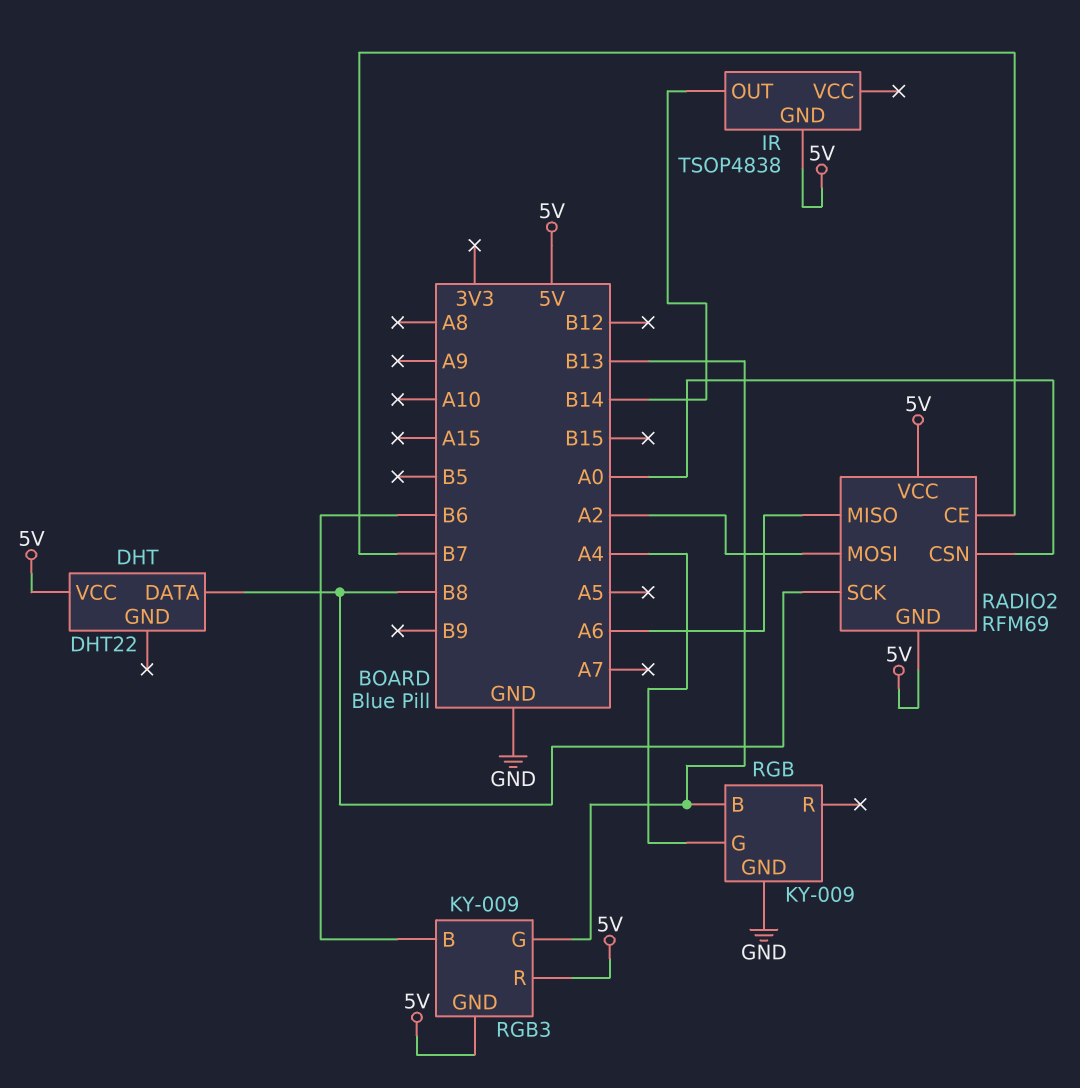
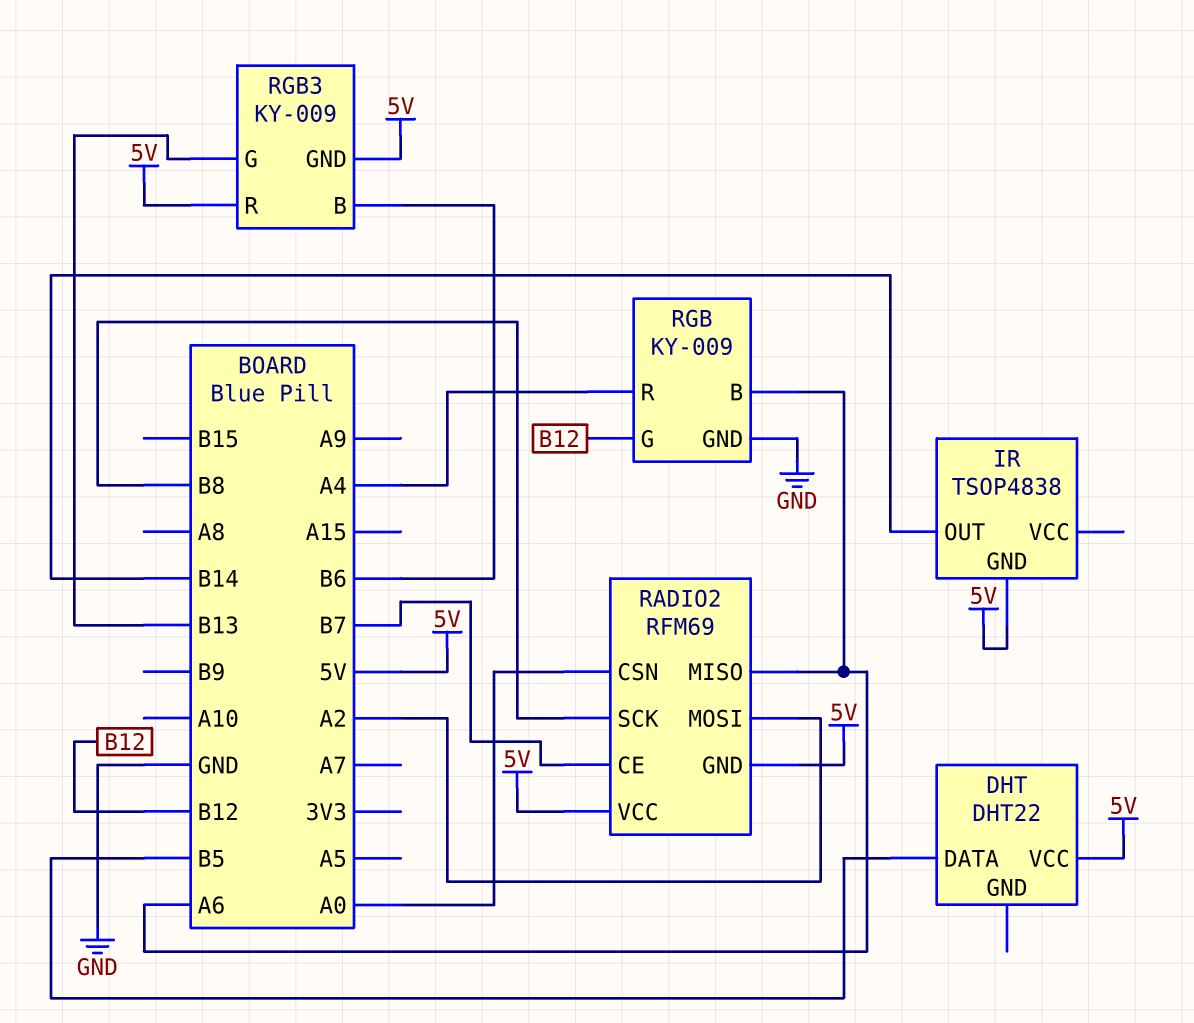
DHT pin DATA: B8 -> B5
RGB pin B: B13 -> A6
RGB pin G: A4 -> B12
RGB pin R: none -> A4

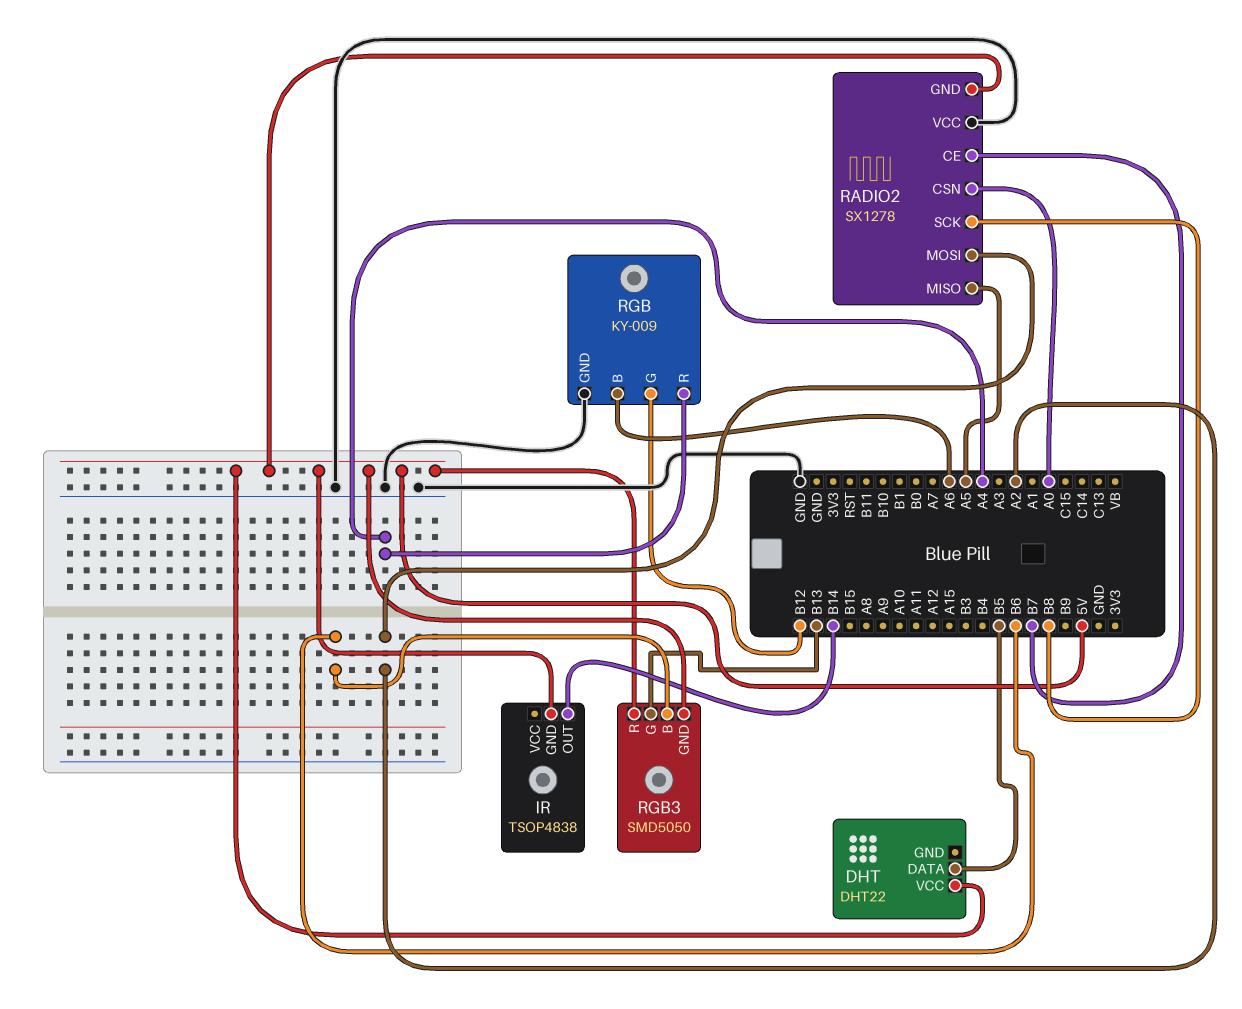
RADIO2: RFM69 -> SX1278
RADIO2 pin MISO: A6 -> A5
RADIO2 pin VCC: 5V -> GND
RGB3: KY-009 -> SMD5050

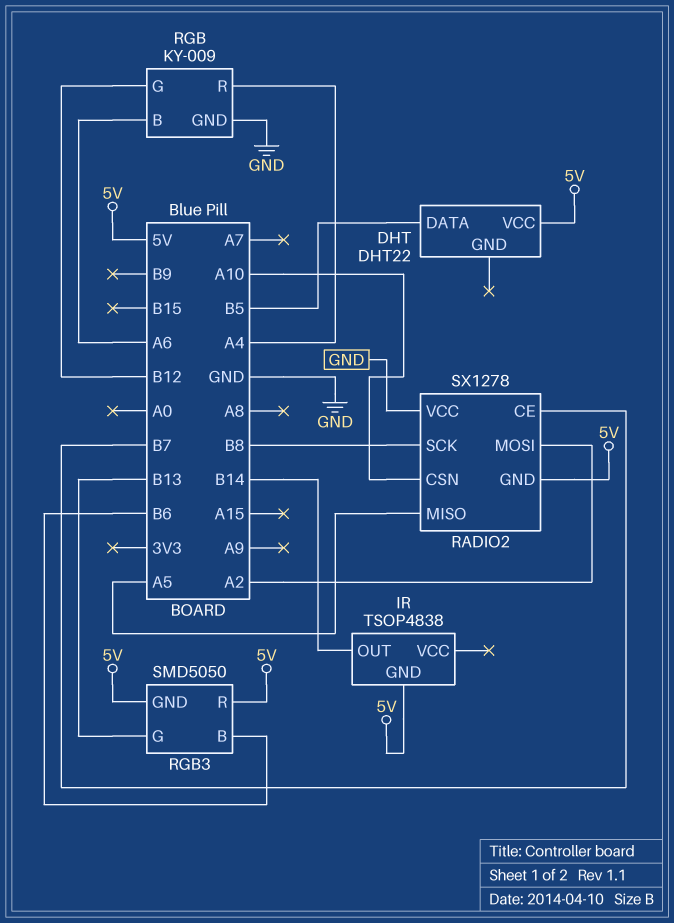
RADIO2 pin CSN: A0 -> A10

